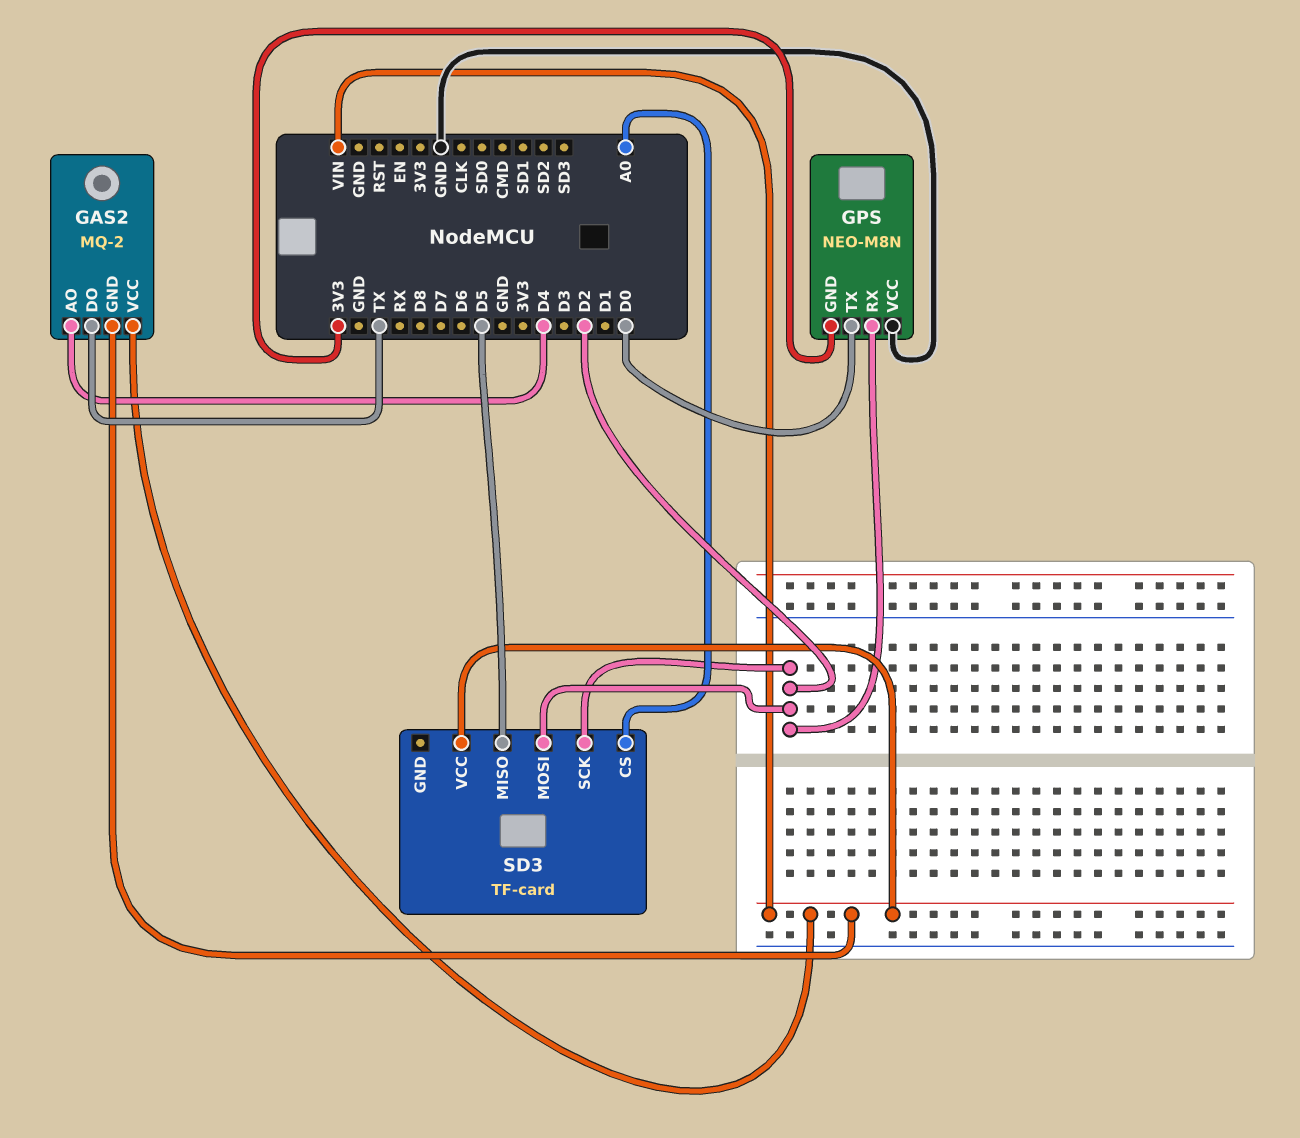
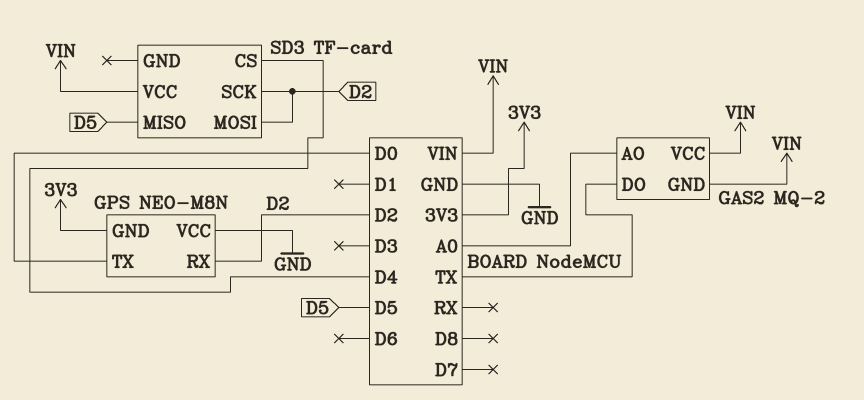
GAS2 pin AO: D4 -> A0
SD3 pin CS: A0 -> D4

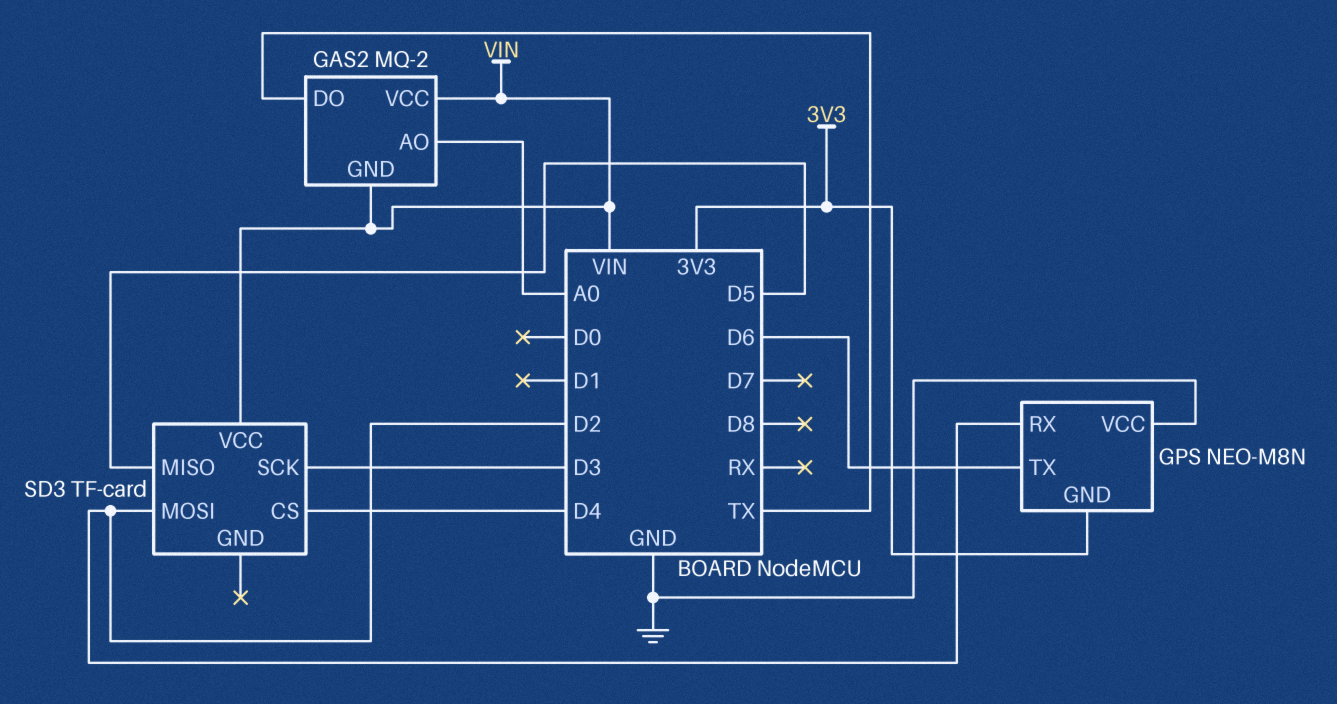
GPS pin TX: D0 -> D6
SD3 pin SCK: D2 -> D3

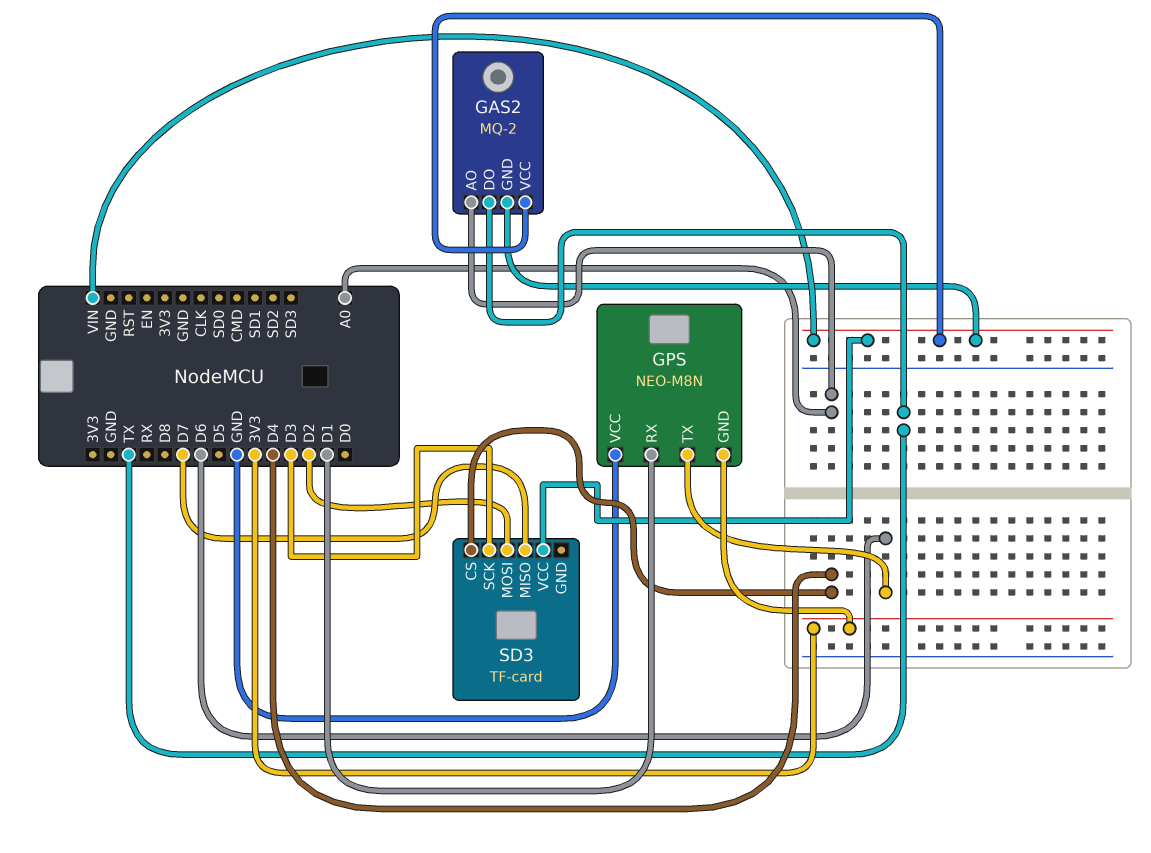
GPS pin RX: D2 -> D1
SD3 pin MISO: D5 -> D7

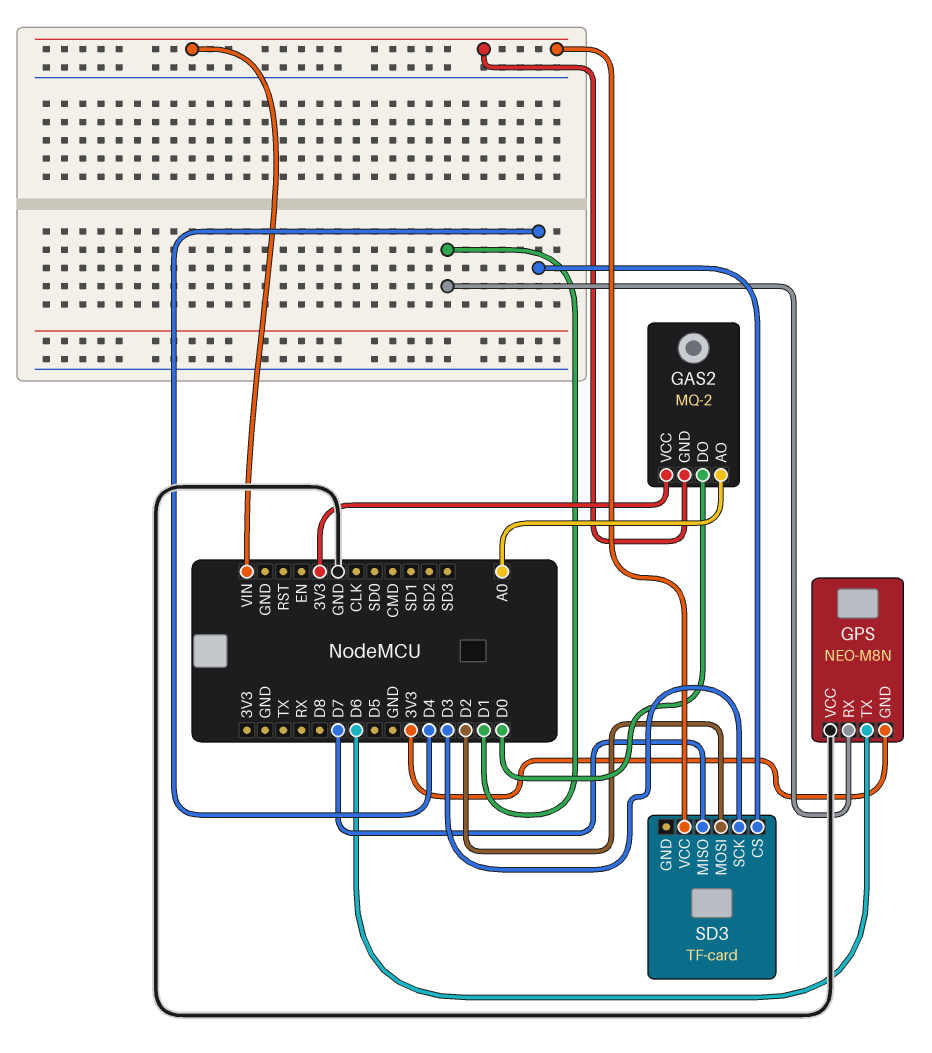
GAS2 pin DO: TX -> D0
GAS2 pin VCC: VIN -> 3V3

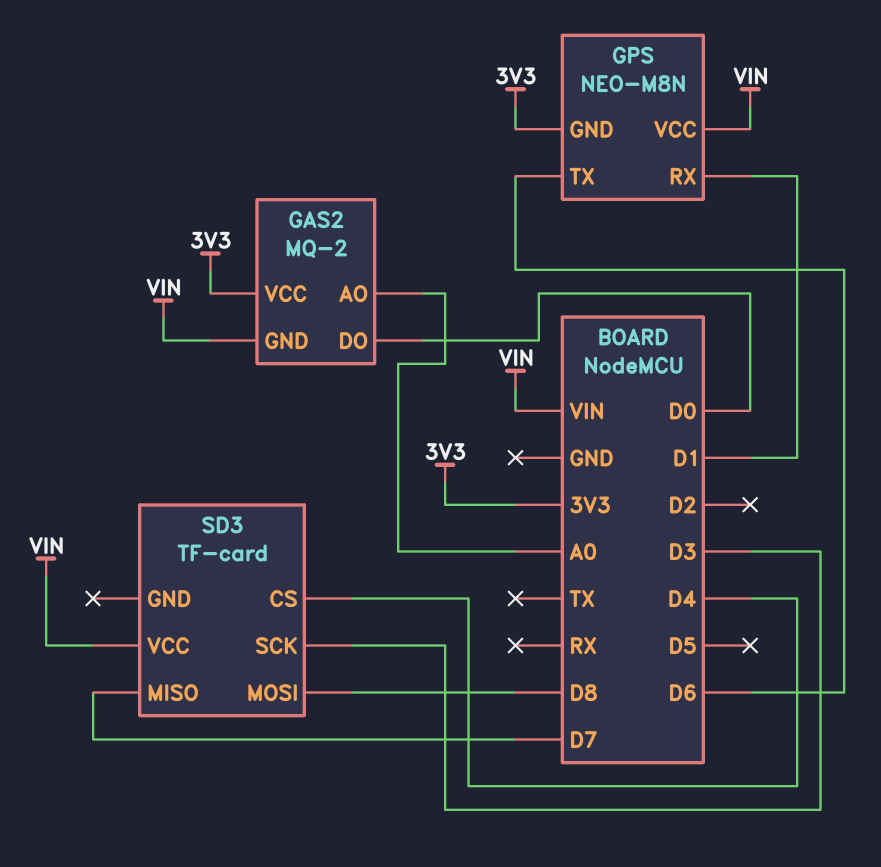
GPS pin VCC: GND -> VIN
SD3 pin MOSI: D2 -> D8

